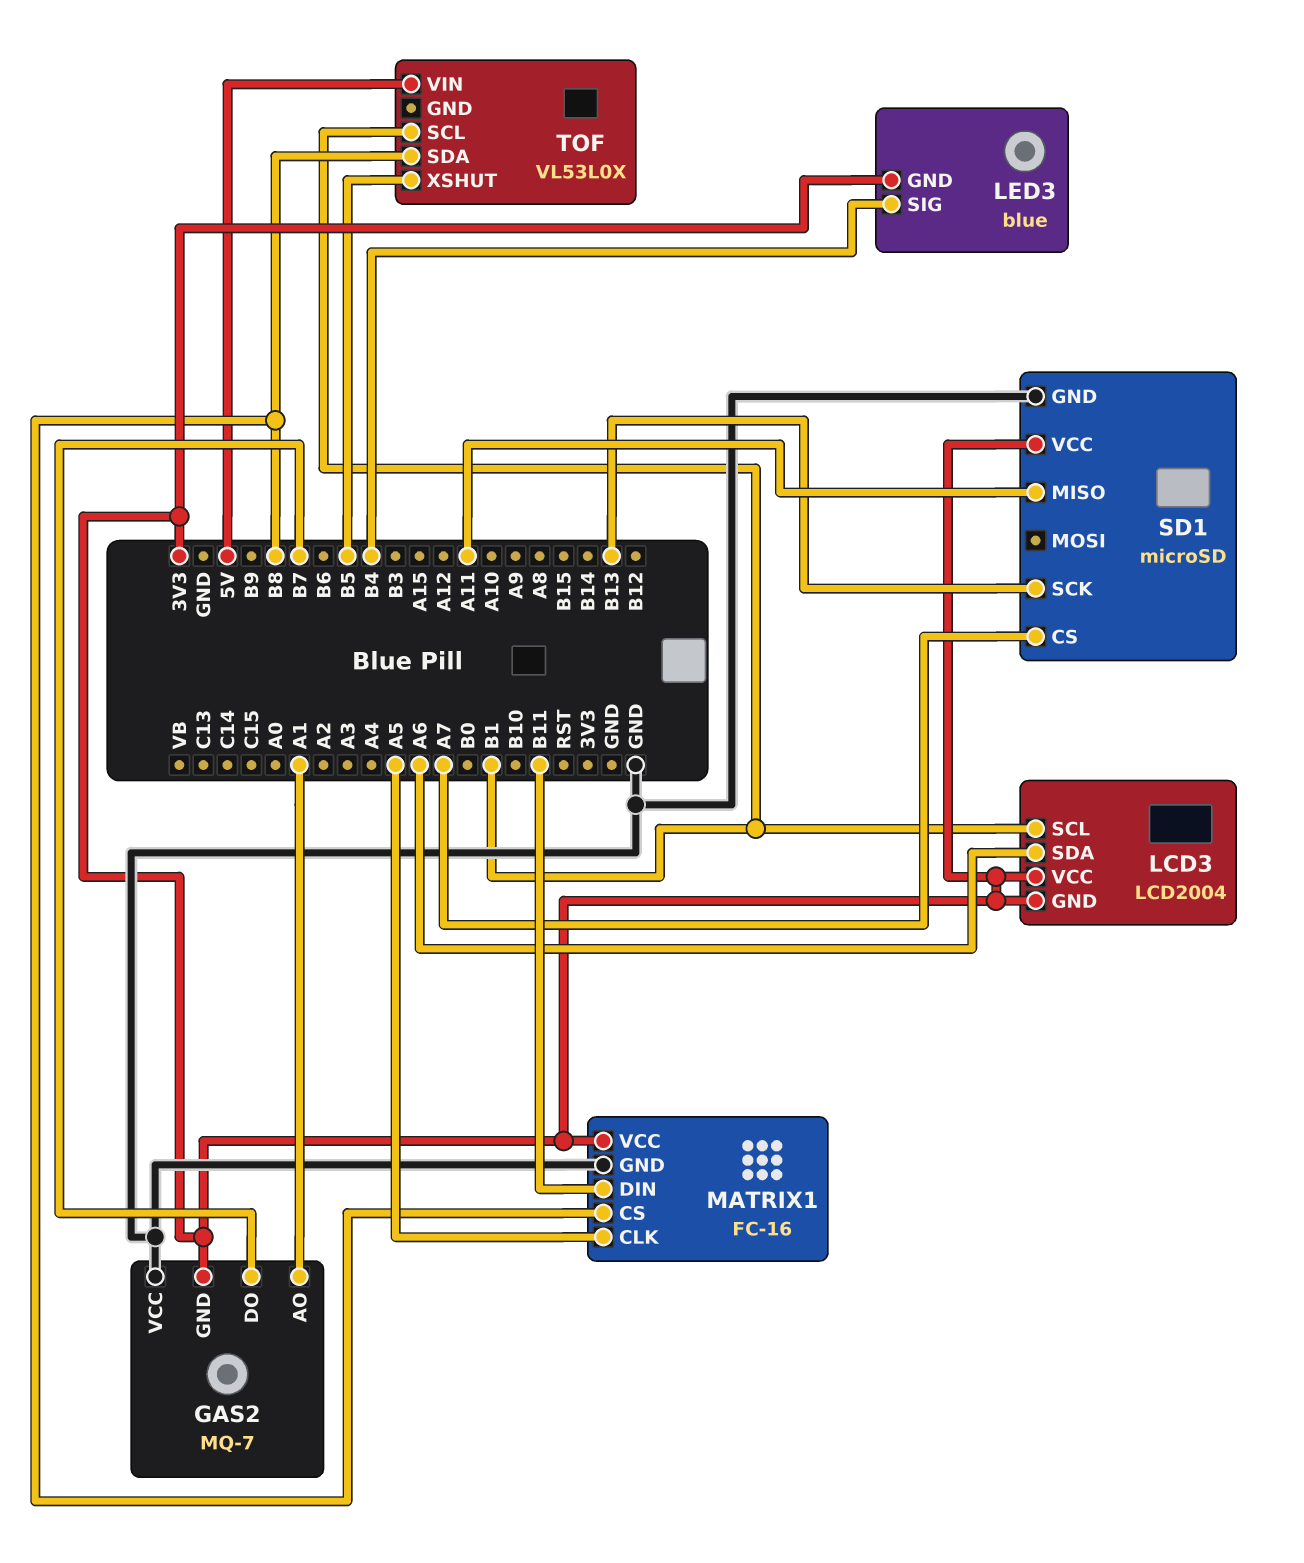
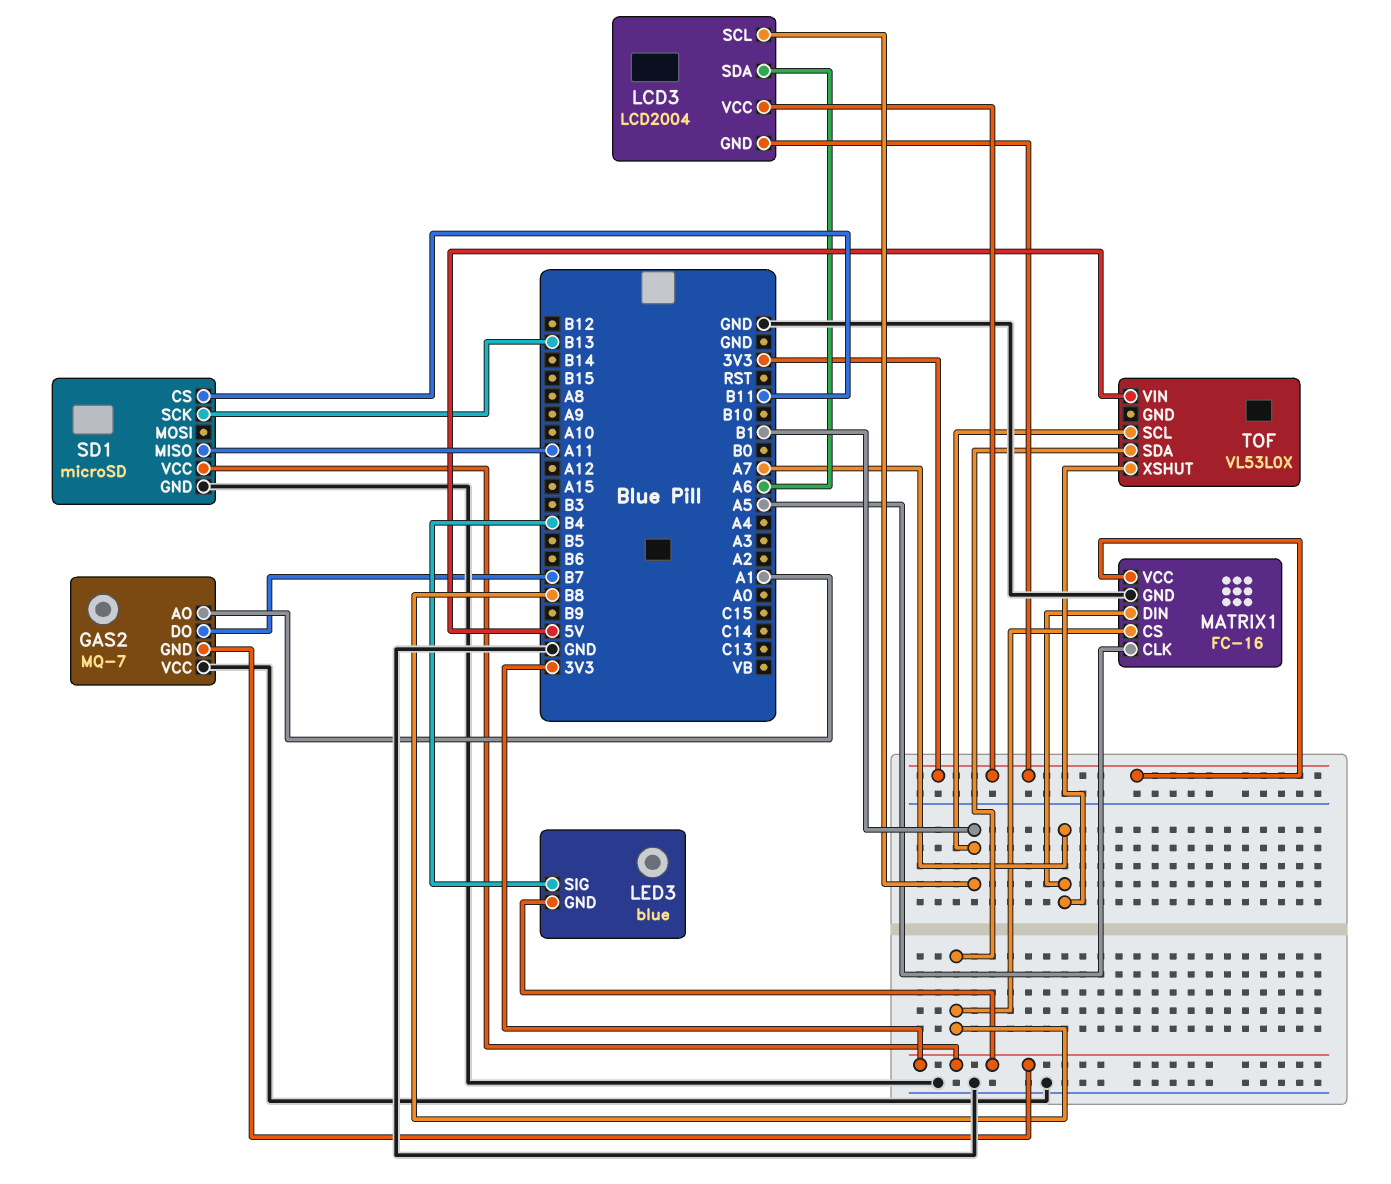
MATRIX1 pin DIN: B11 -> A7
SD1 pin CS: A7 -> B11
TOF pin XSHUT: B5 -> A7

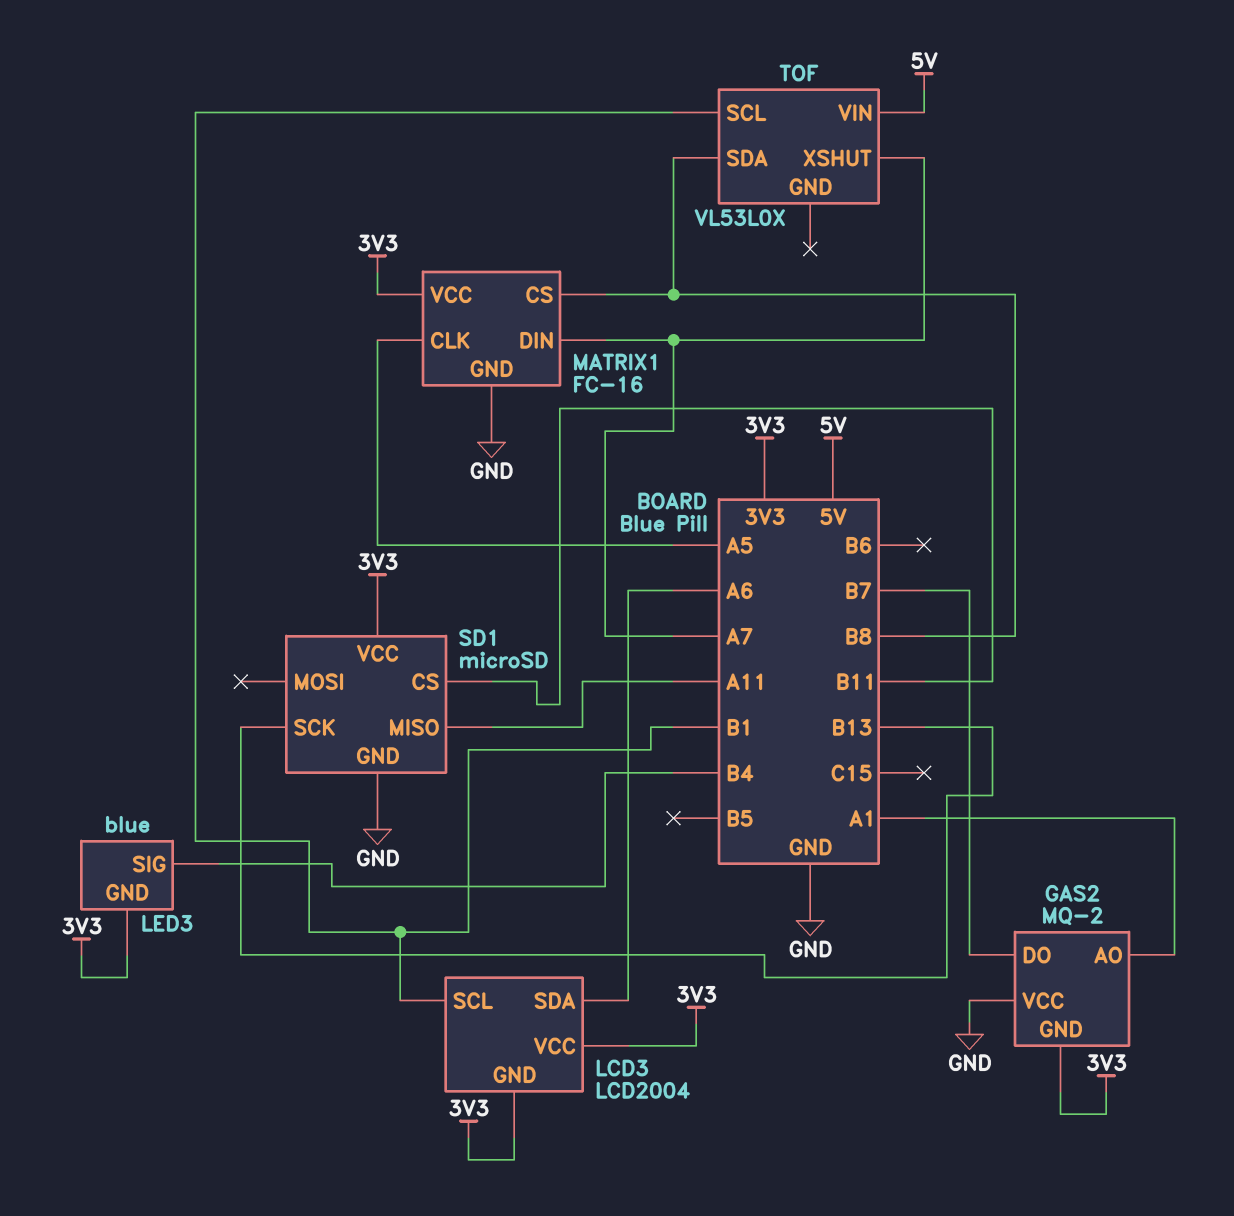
GAS2: MQ-7 -> MQ-2

